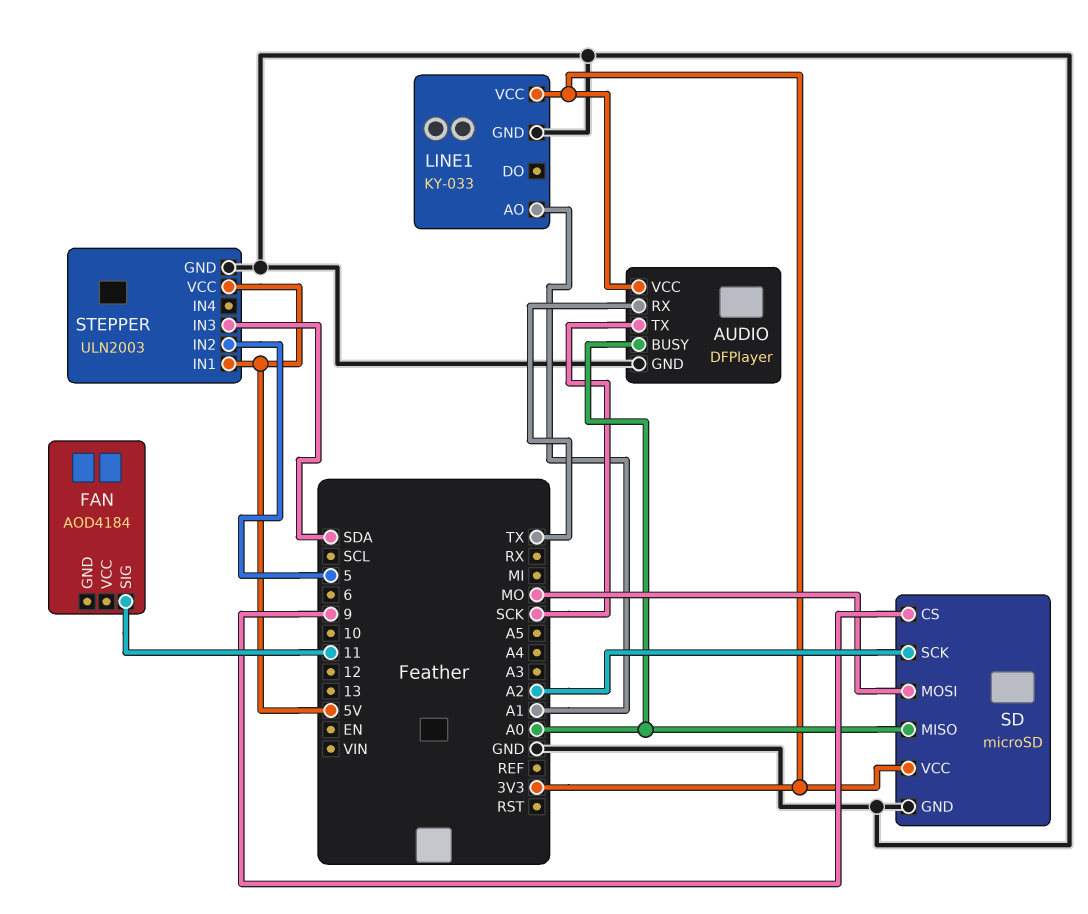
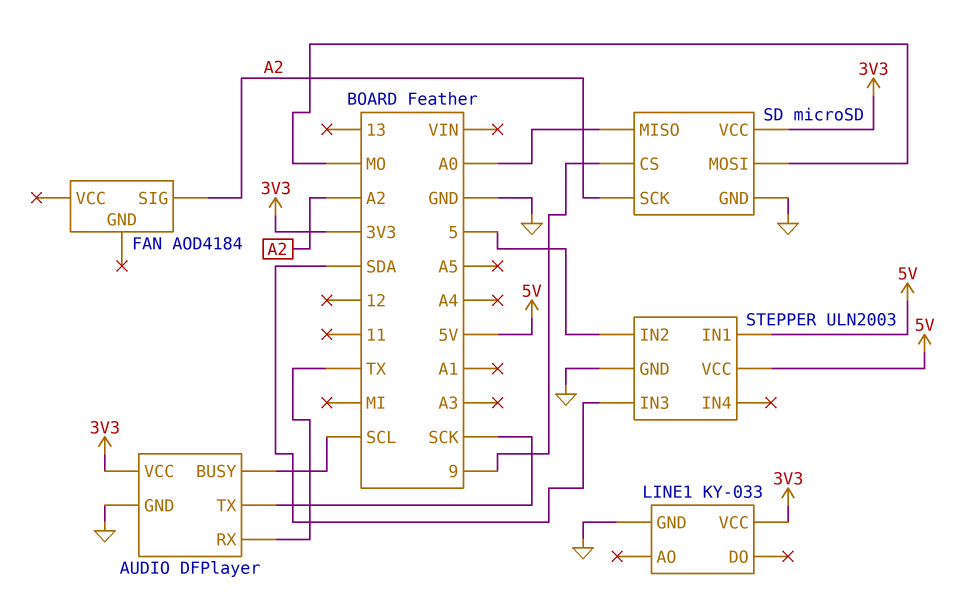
AUDIO pin BUSY: A0 -> SCL
FAN pin SIG: 11 -> A2
LINE1 pin AO: A1 -> none

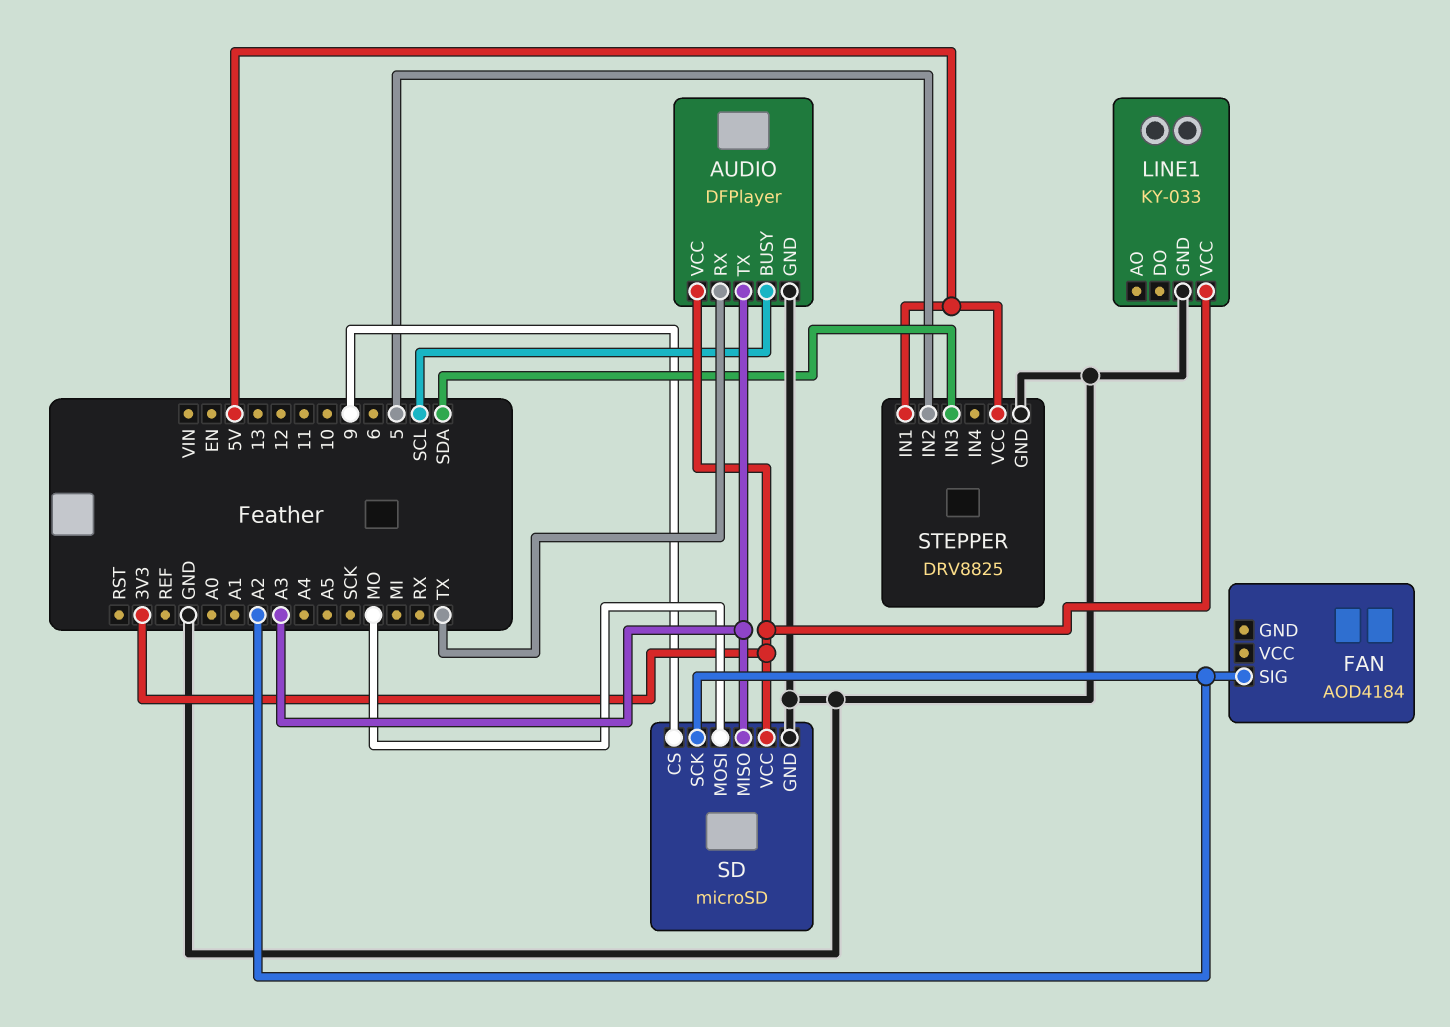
AUDIO pin TX: SCK -> A3
SD pin MISO: A0 -> A3
STEPPER: ULN2003 -> DRV8825

